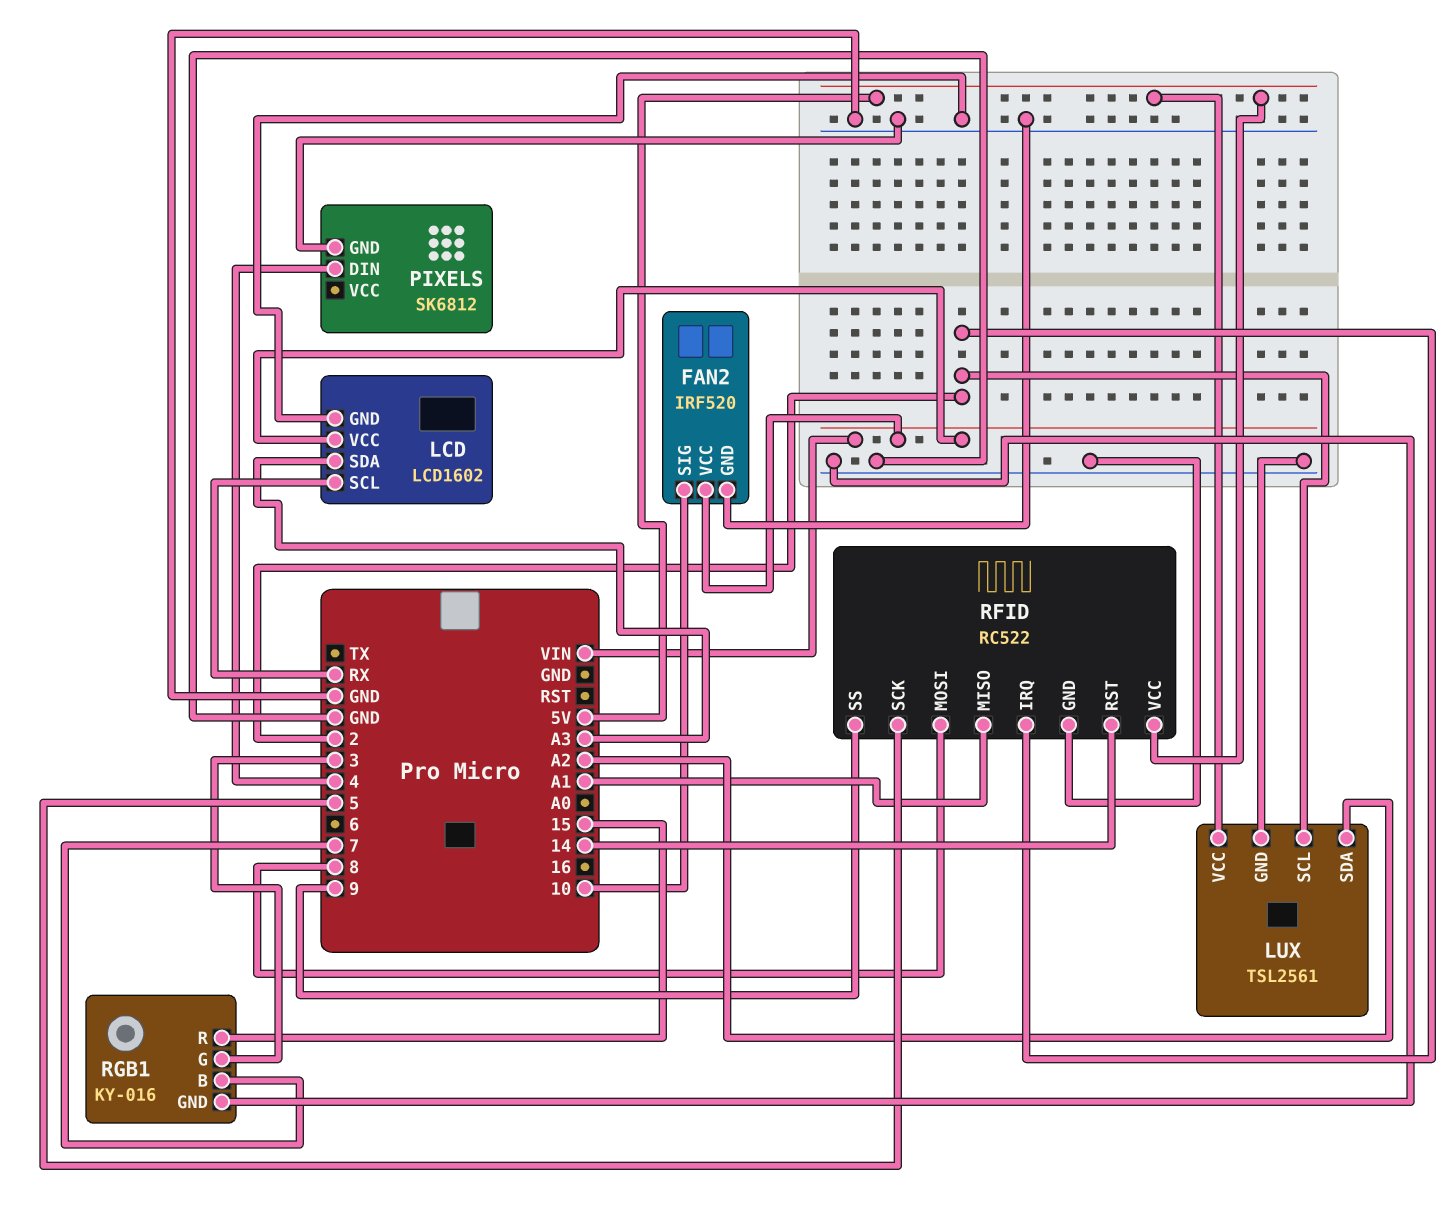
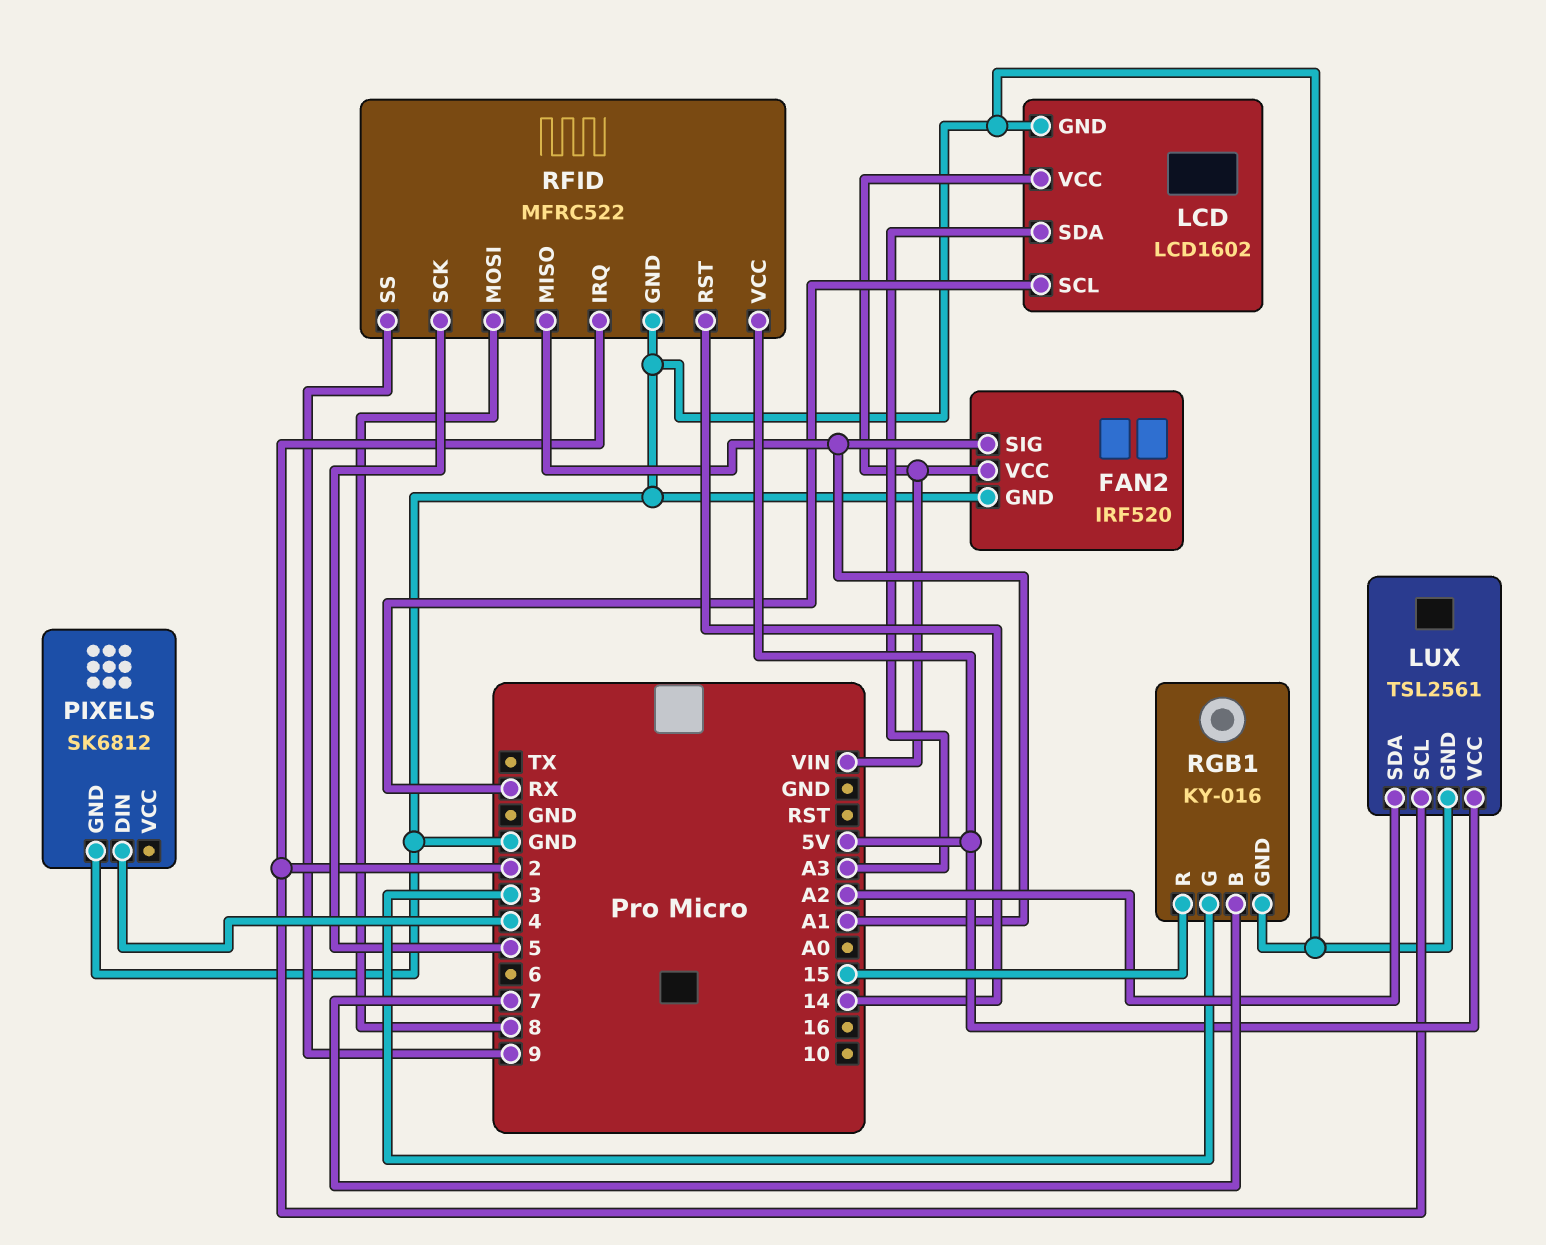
FAN2 pin SIG: 10 -> A1
RFID: RC522 -> MFRC522

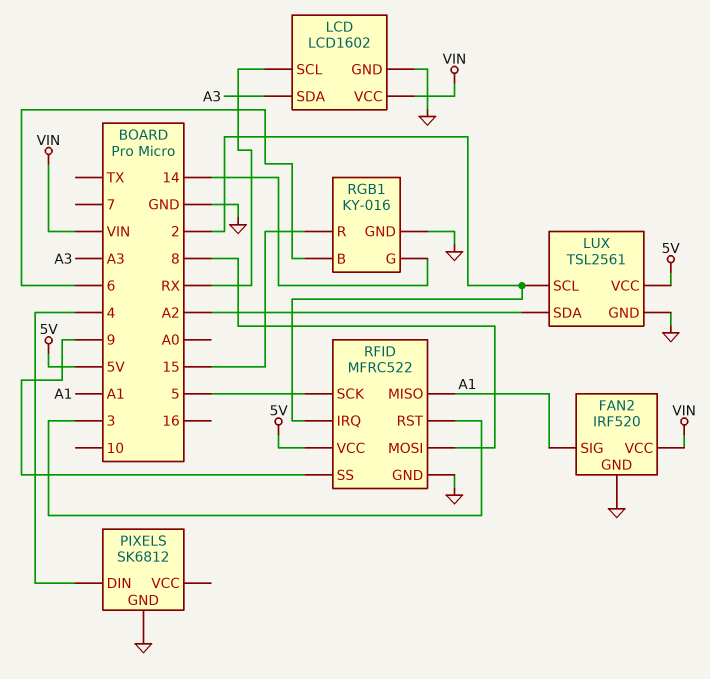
RFID pin RST: 14 -> 3
RGB1 pin B: 7 -> 6
RGB1 pin G: 3 -> 14

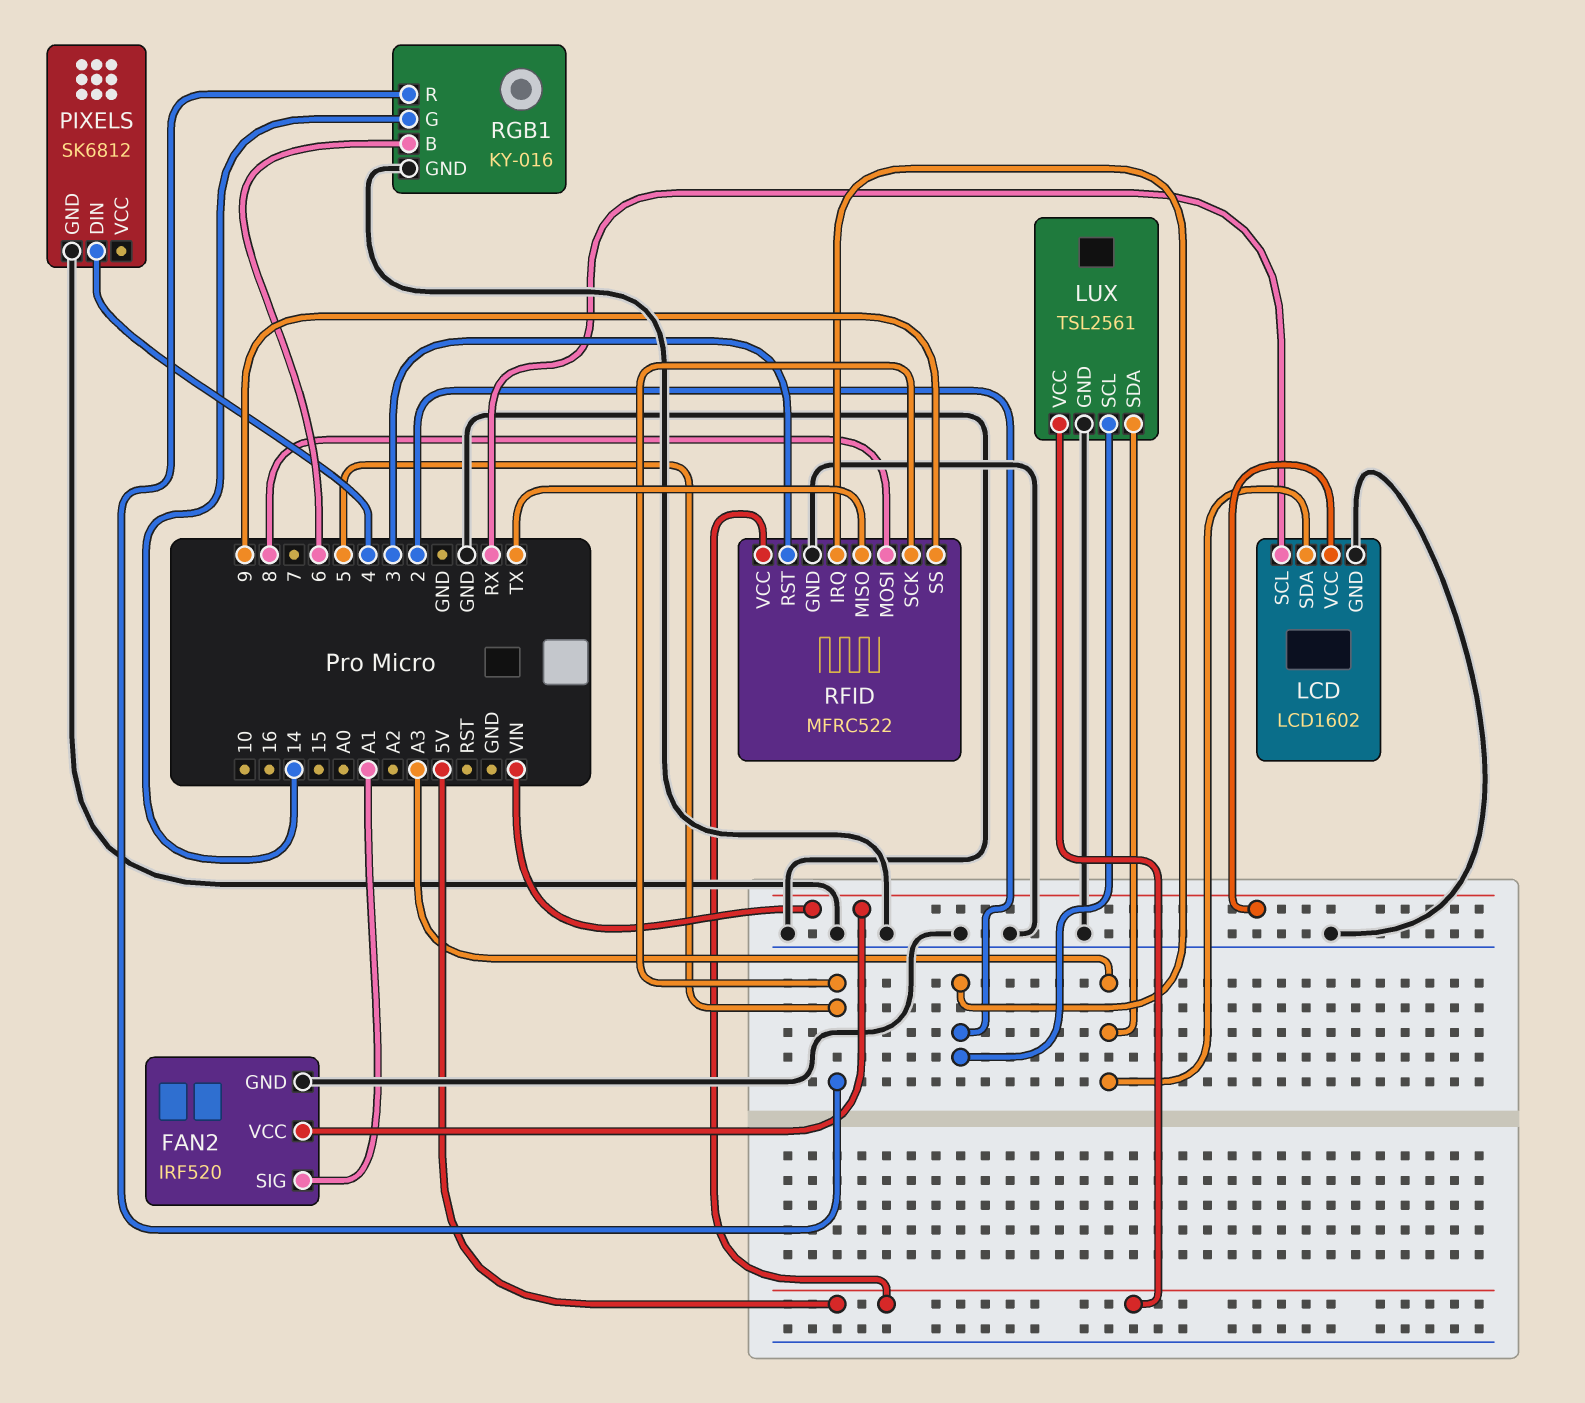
LUX pin SDA: A2 -> A3
RFID pin MISO: A1 -> TX
RGB1 pin R: 15 -> 5

